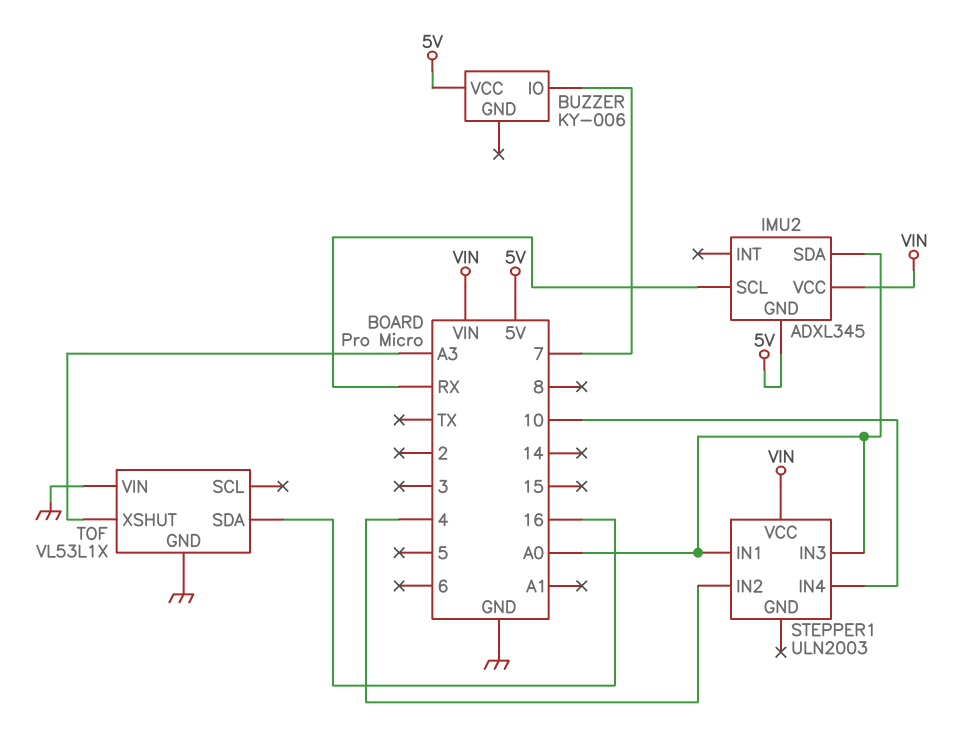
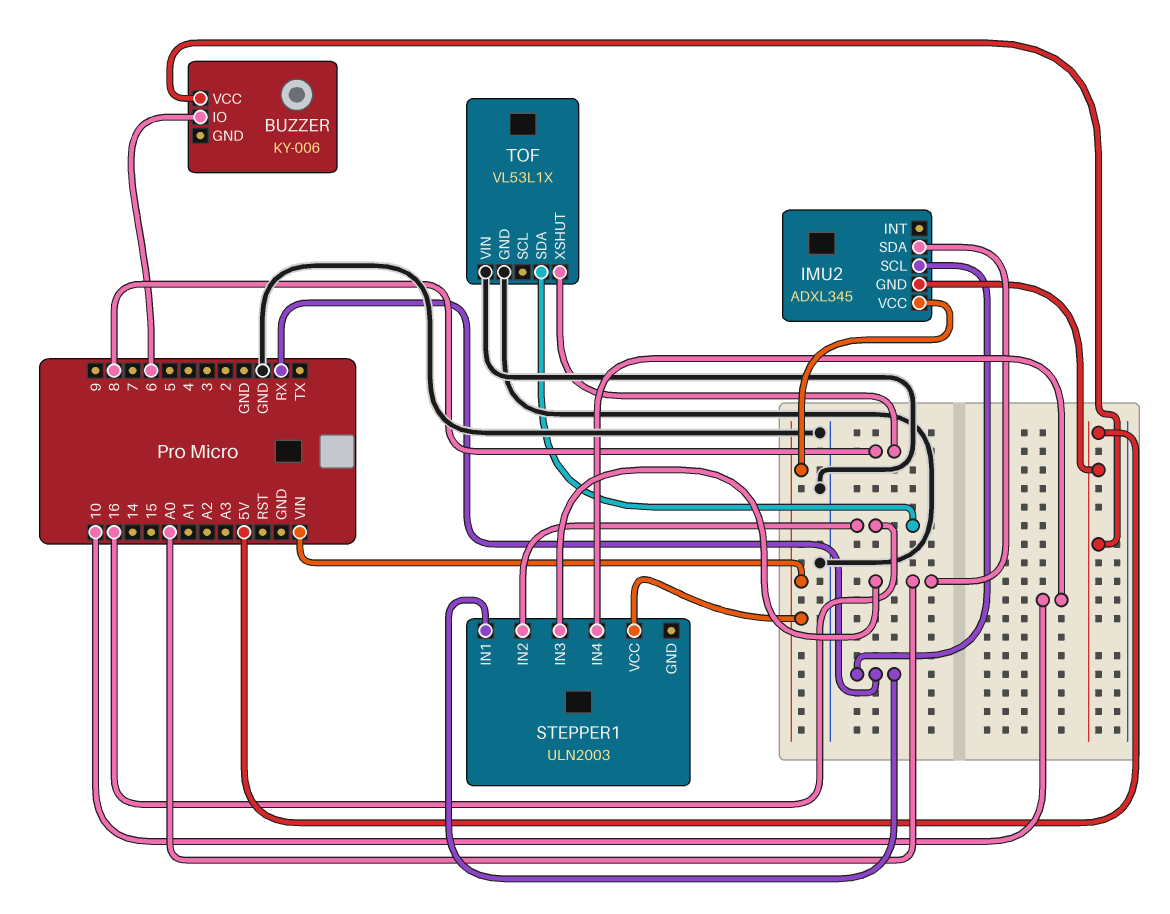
BUZZER pin IO: 7 -> 6
STEPPER1 pin IN1: A0 -> RX
STEPPER1 pin IN2: 4 -> 16
TOF pin XSHUT: A3 -> 8

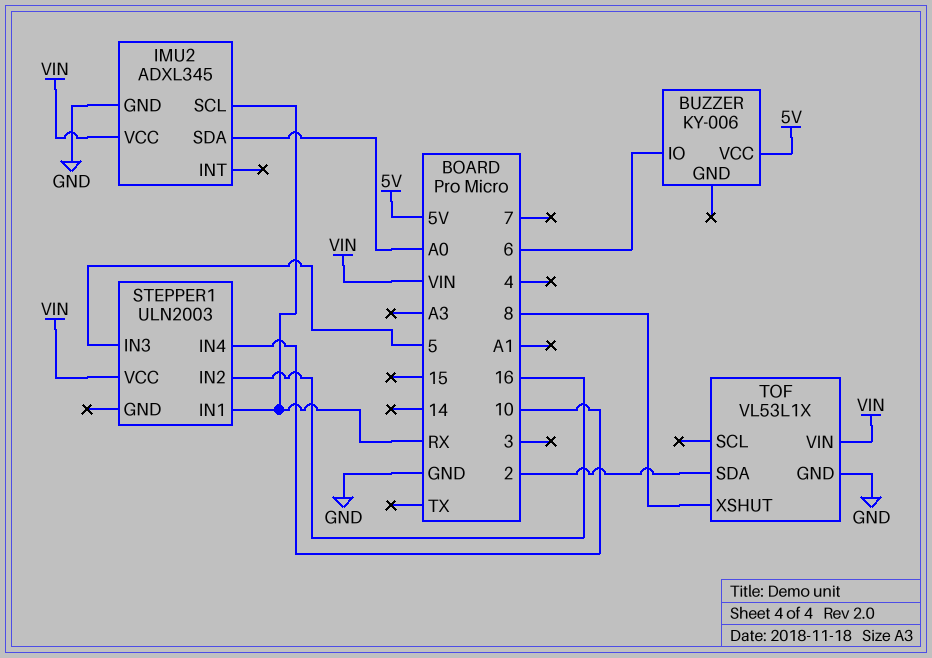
IMU2 pin GND: 5V -> GND
STEPPER1 pin IN3: A0 -> 5
TOF pin SDA: 16 -> 2
TOF pin VIN: GND -> VIN

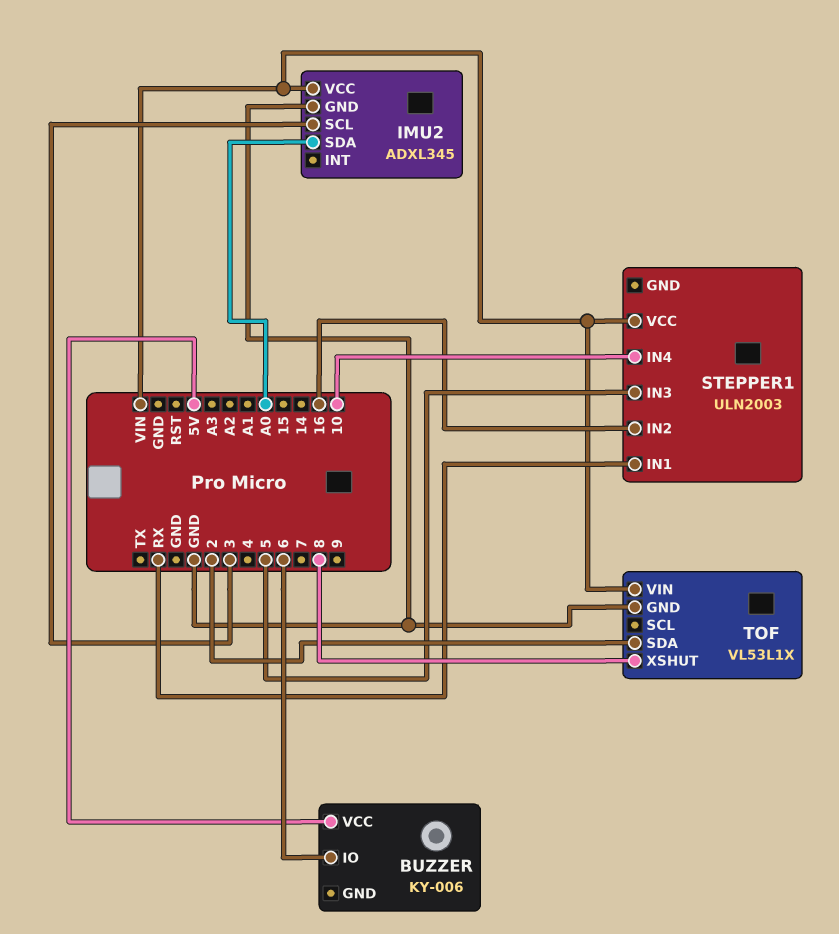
IMU2 pin SCL: RX -> 3

